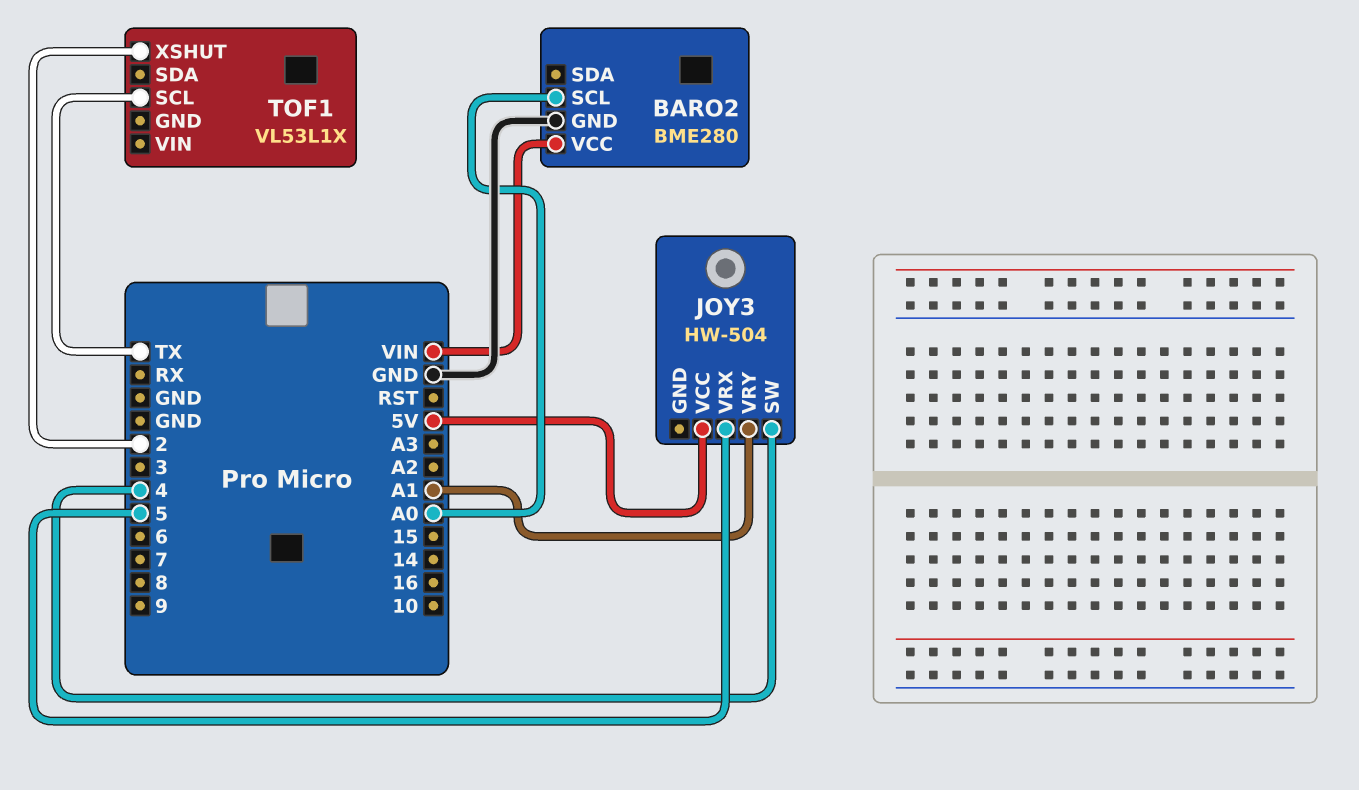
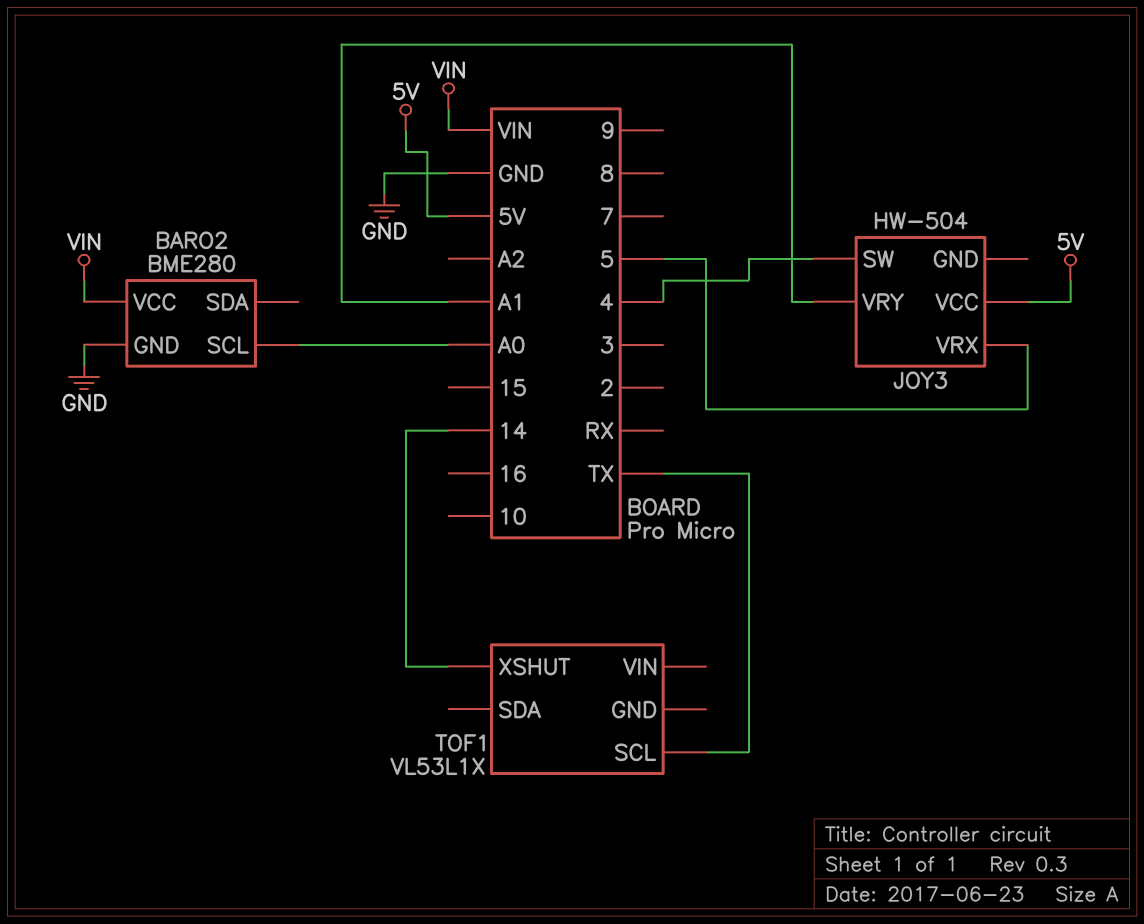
TOF1 pin XSHUT: 2 -> 14

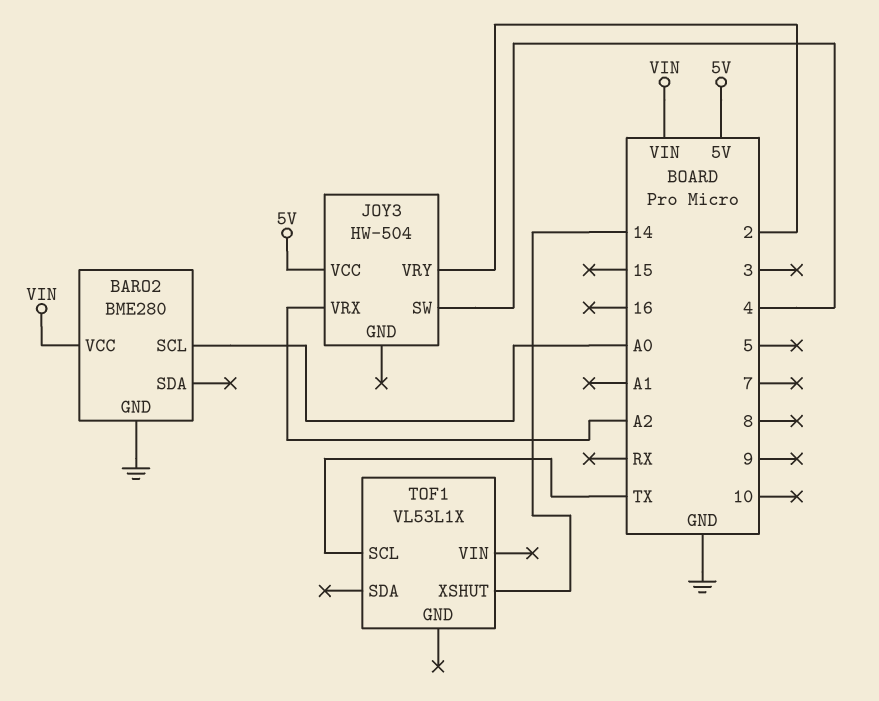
JOY3 pin VRX: 5 -> A2
JOY3 pin VRY: A1 -> 2

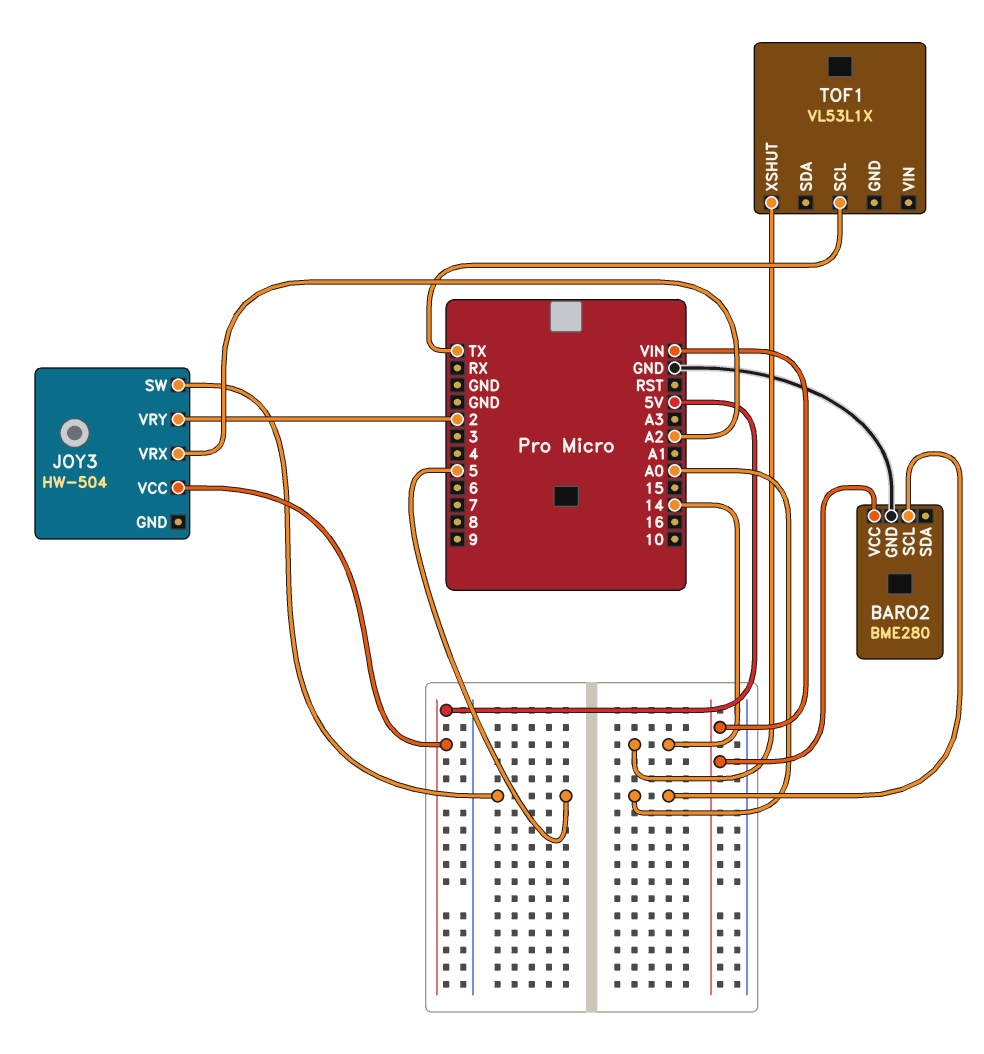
JOY3 pin SW: 4 -> 5

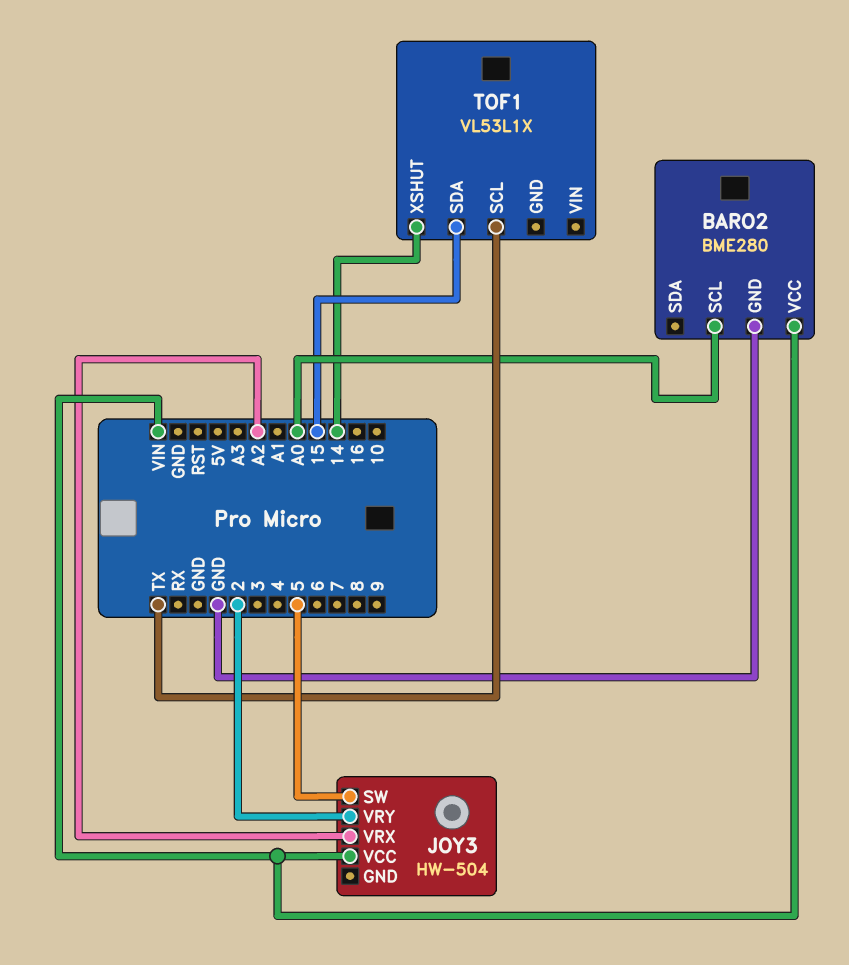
JOY3 pin VCC: 5V -> VIN
TOF1 pin SDA: none -> 15

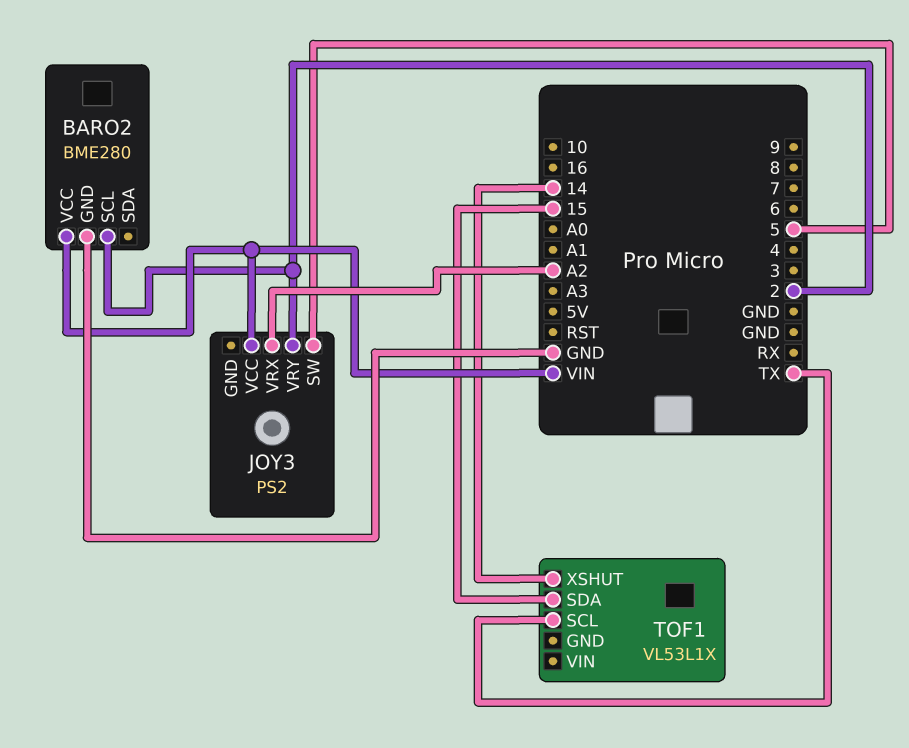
BARO2 pin SCL: A0 -> 2
JOY3: HW-504 -> PS2

